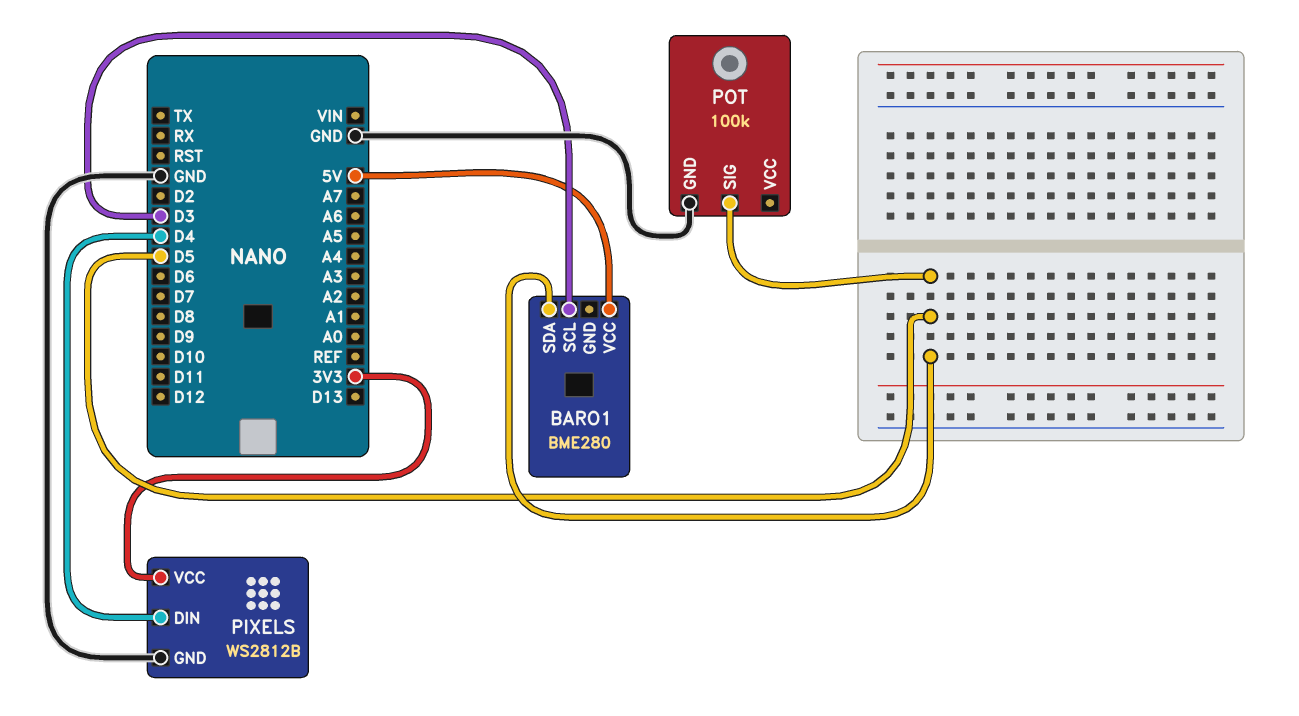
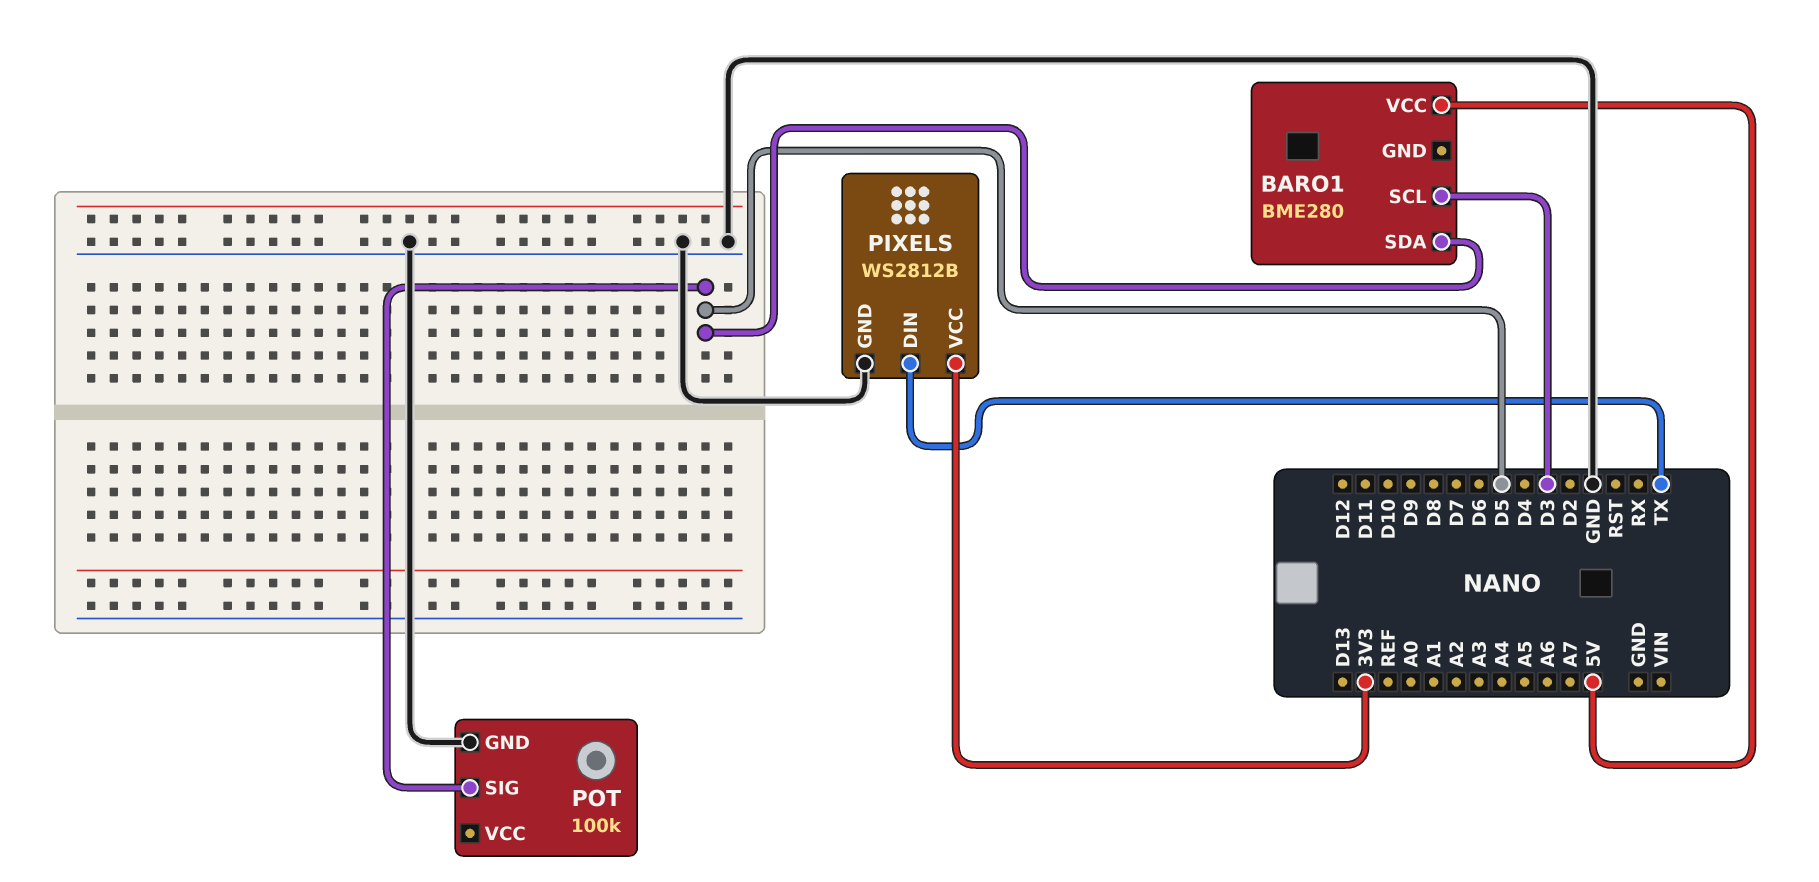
PIXELS pin DIN: D4 -> TX

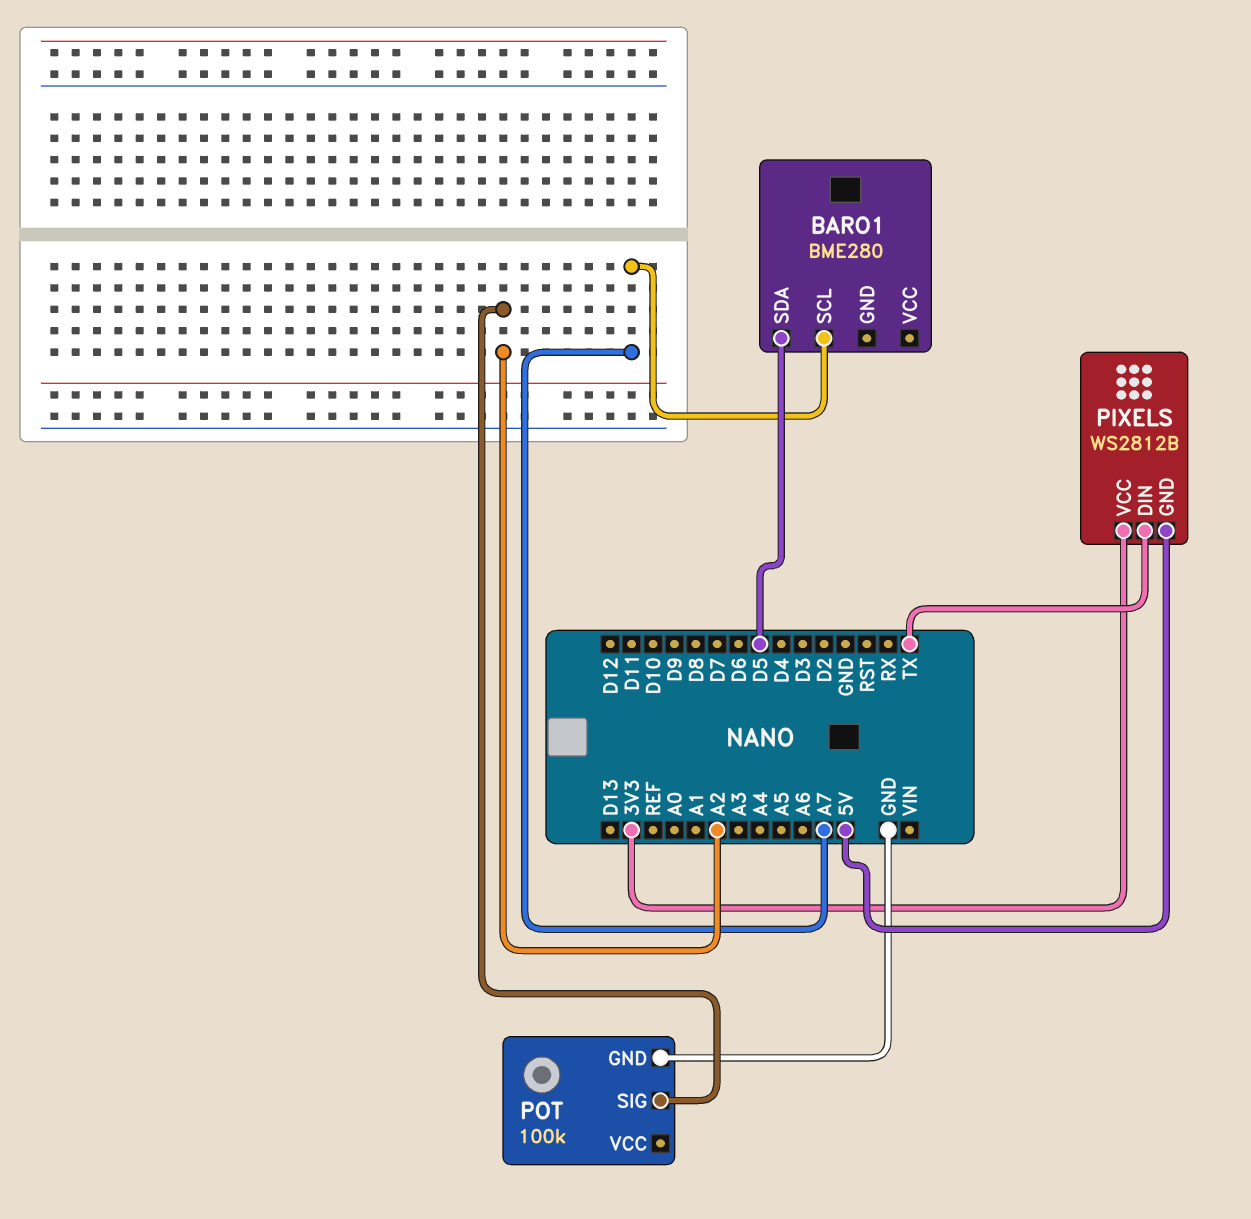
BARO1 pin SCL: D3 -> A7
BARO1 pin VCC: 5V -> none
PIXELS pin GND: GND -> 5V
POT pin SIG: D5 -> A2

